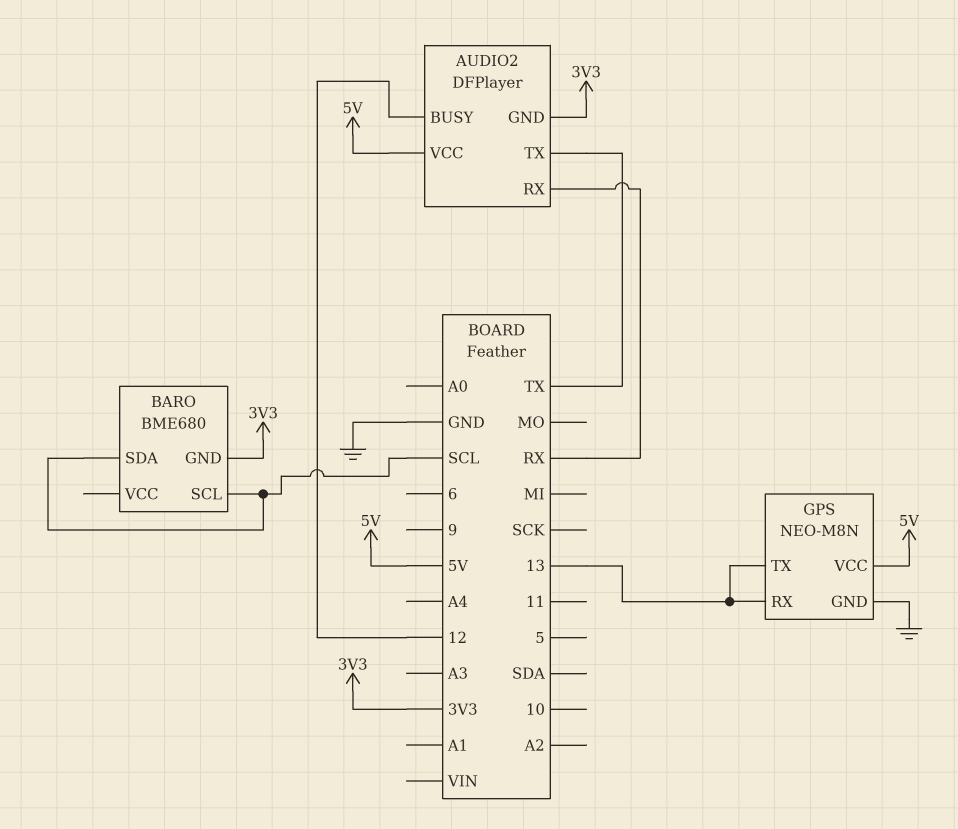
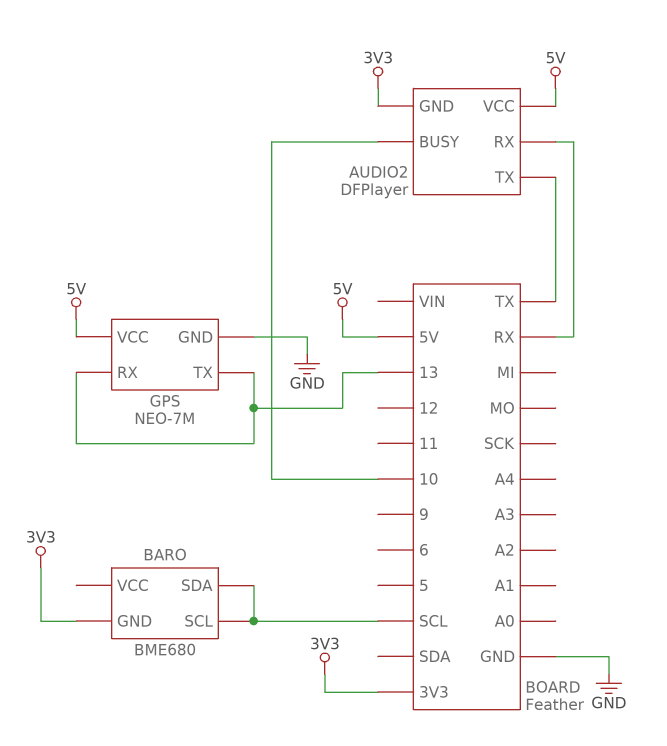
AUDIO2 pin BUSY: 12 -> 10
GPS: NEO-M8N -> NEO-7M

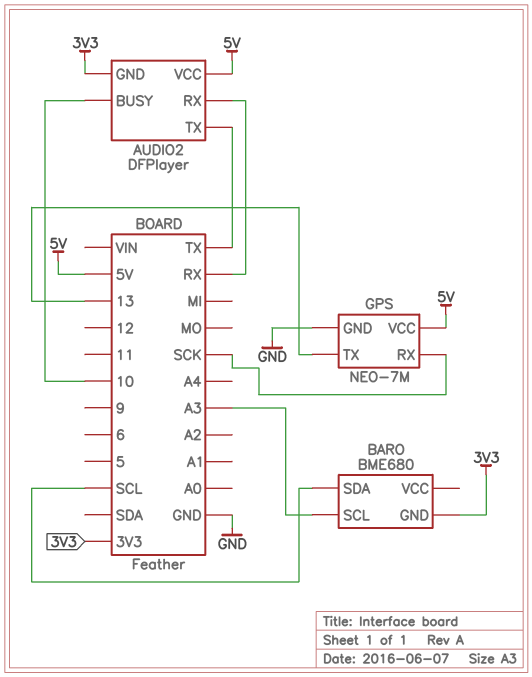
BARO pin SCL: SCL -> A3
GPS pin RX: 13 -> SCK

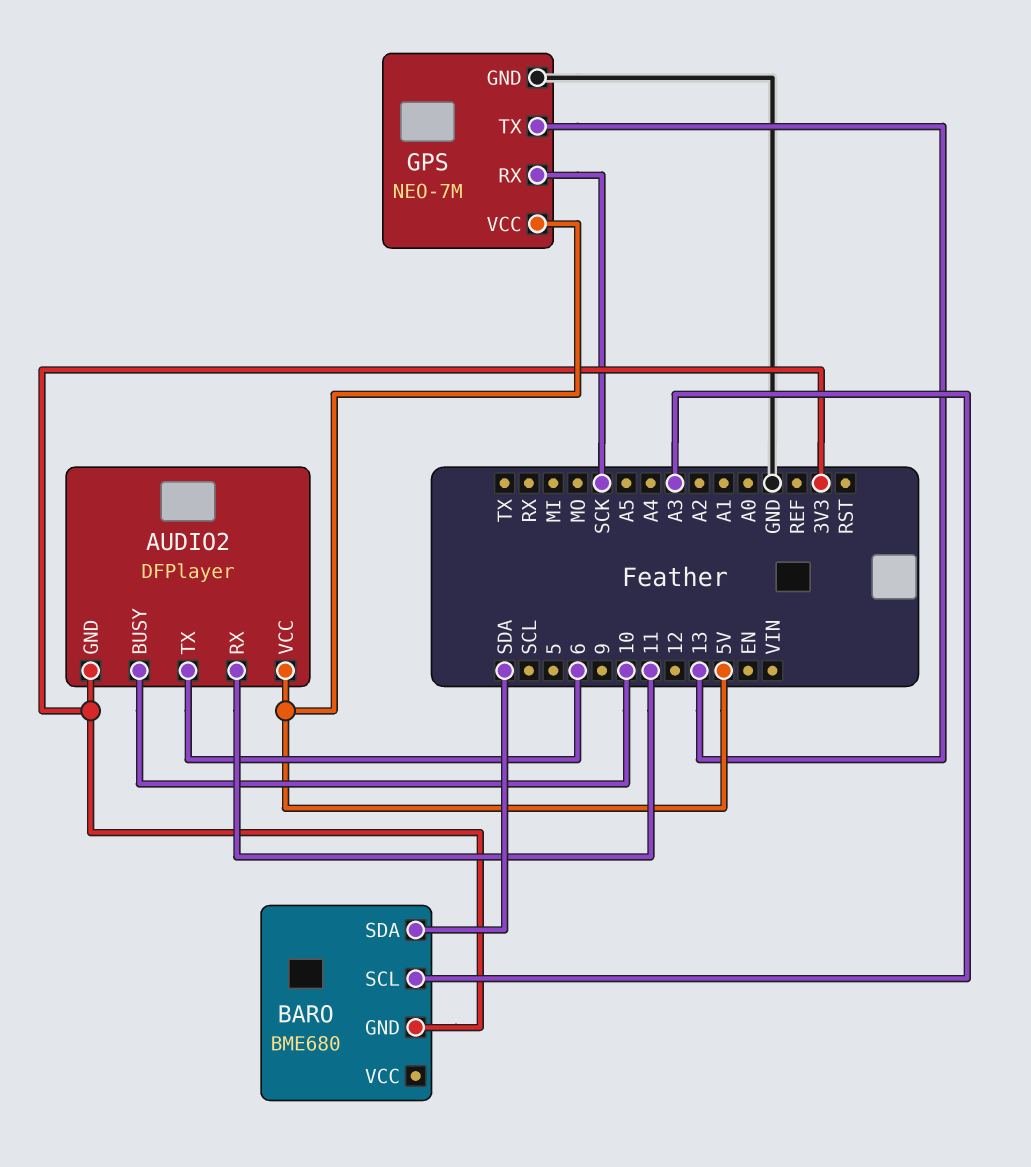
AUDIO2 pin RX: RX -> 11
AUDIO2 pin TX: TX -> 6
BARO pin SDA: SCL -> SDA

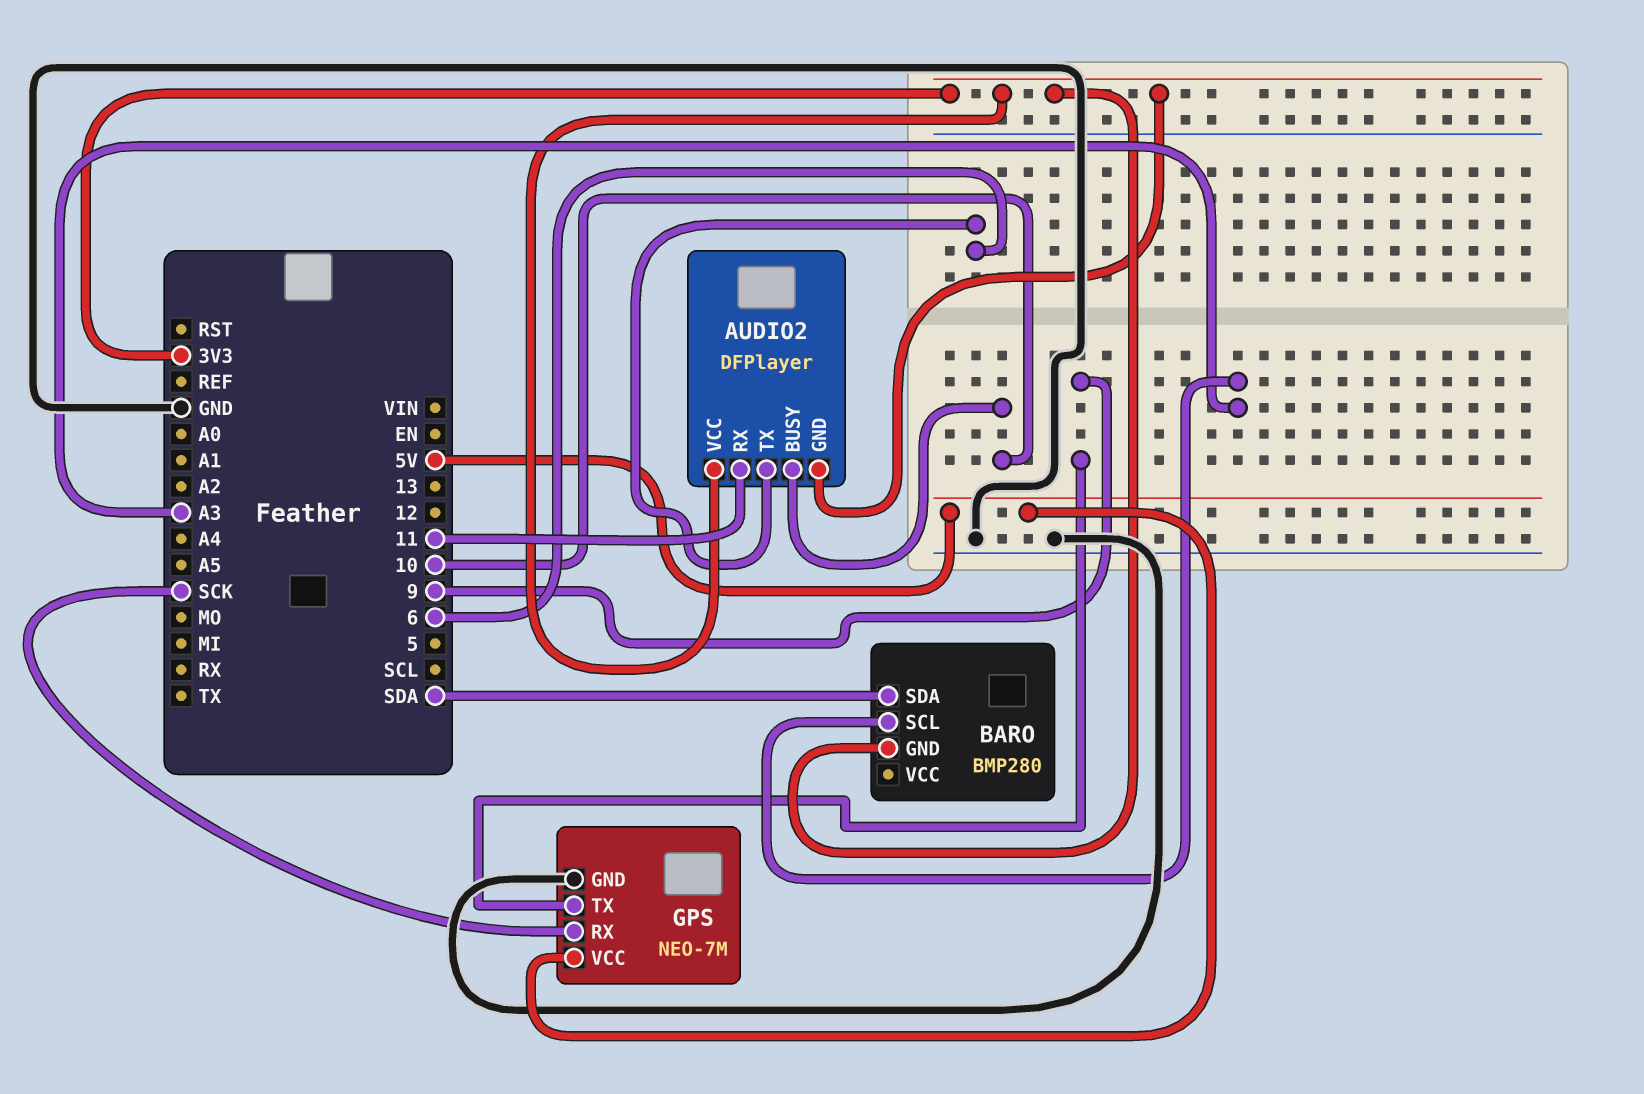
AUDIO2 pin VCC: 5V -> 3V3
BARO: BME680 -> BMP280
GPS pin TX: 13 -> 9

